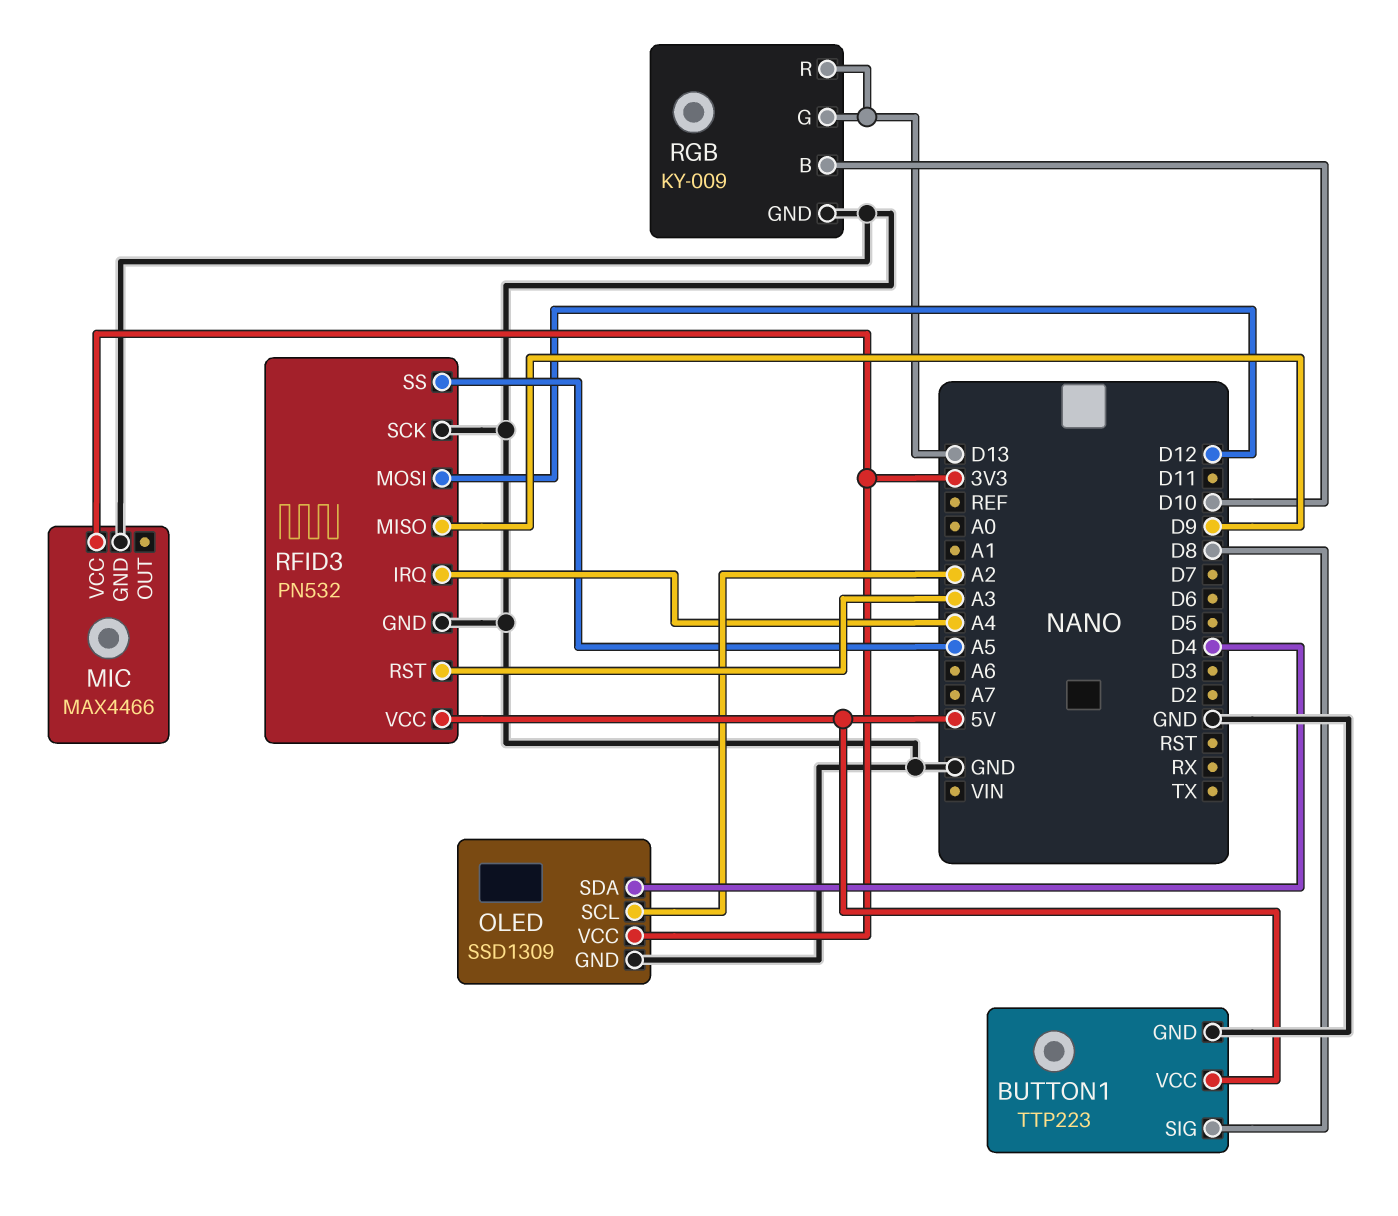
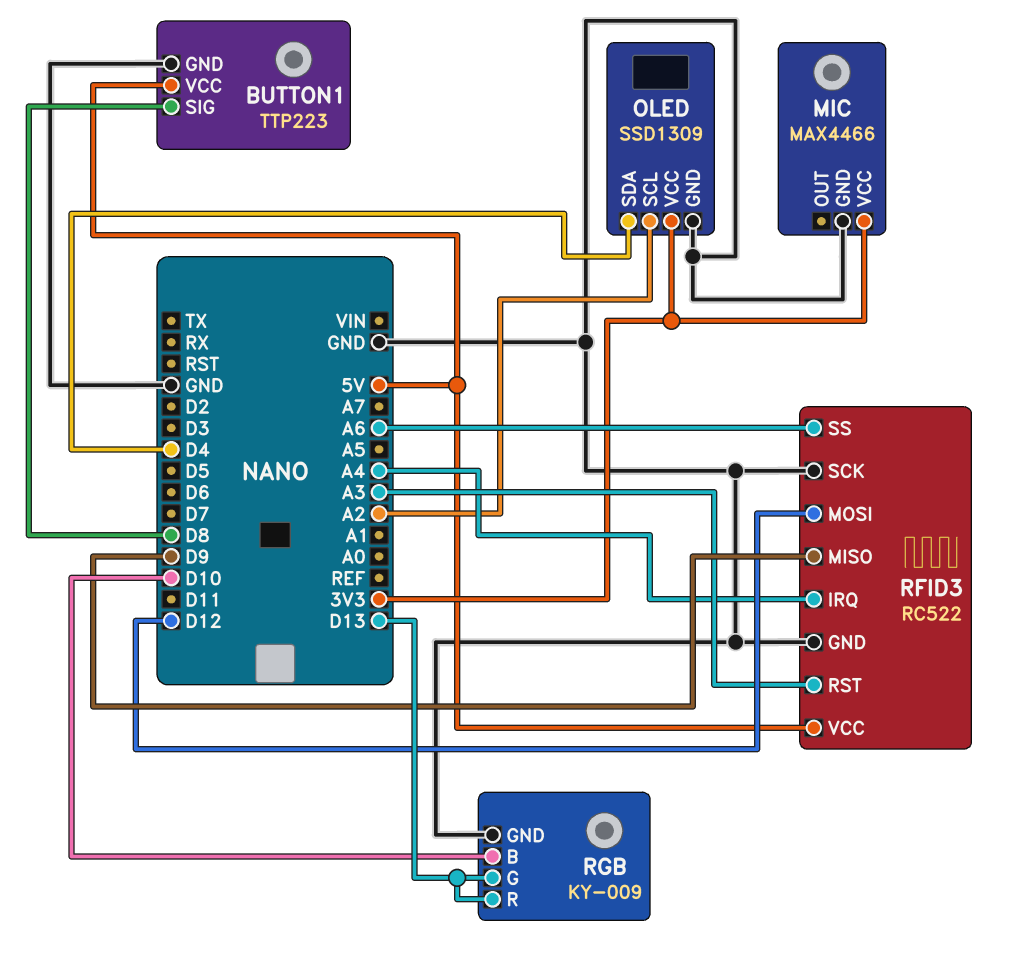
RFID3: PN532 -> RC522
RFID3 pin SS: A5 -> A6

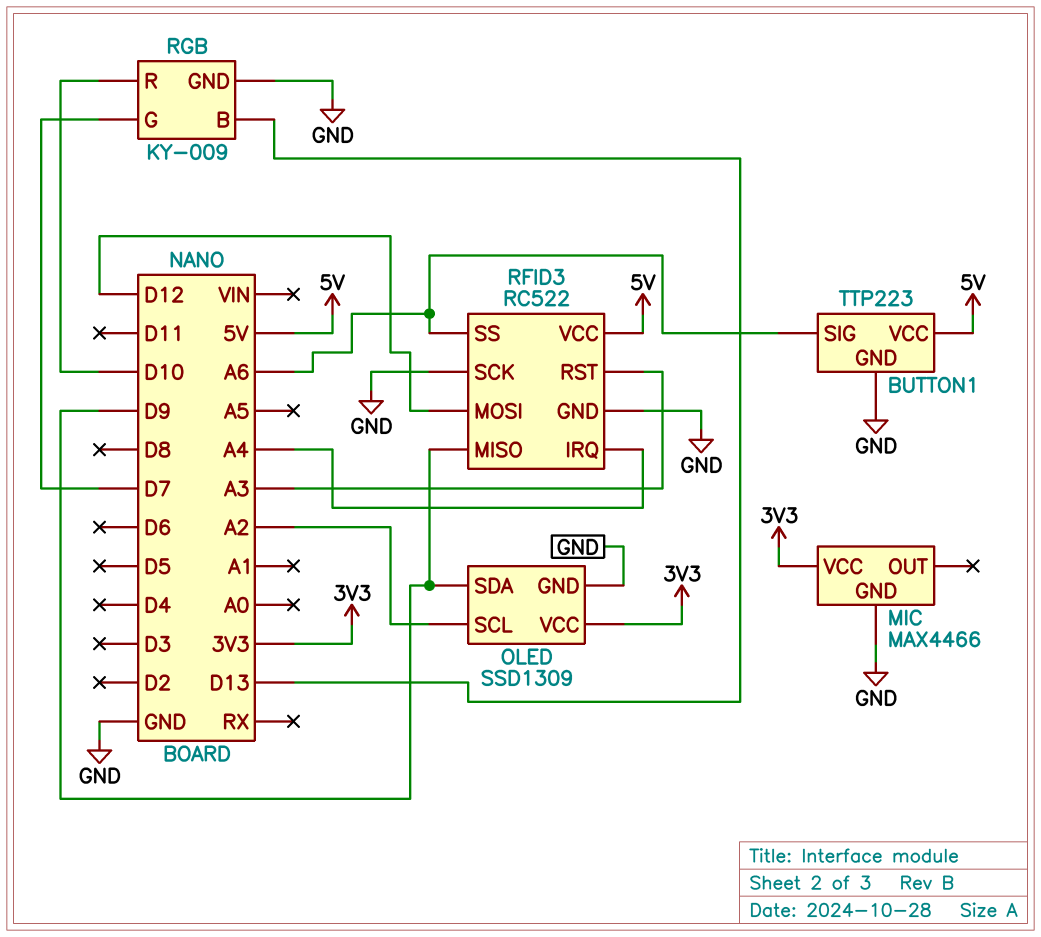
BUTTON1 pin SIG: D8 -> A6
OLED pin SDA: D4 -> D9
RGB pin B: D10 -> D13
RGB pin G: D13 -> D7
RGB pin R: D13 -> D10

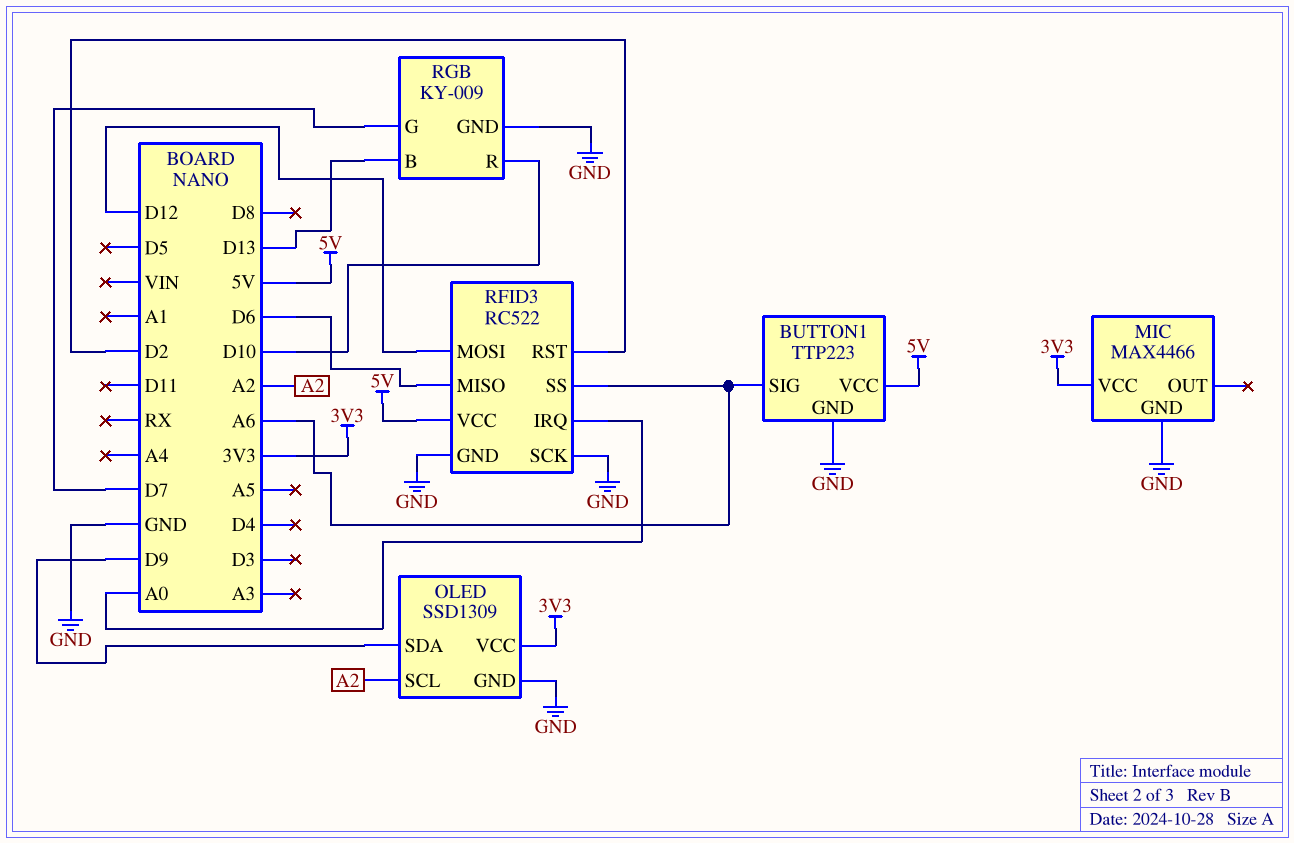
RFID3 pin IRQ: A4 -> A0
RFID3 pin MISO: D9 -> D6
RFID3 pin RST: A3 -> D2

